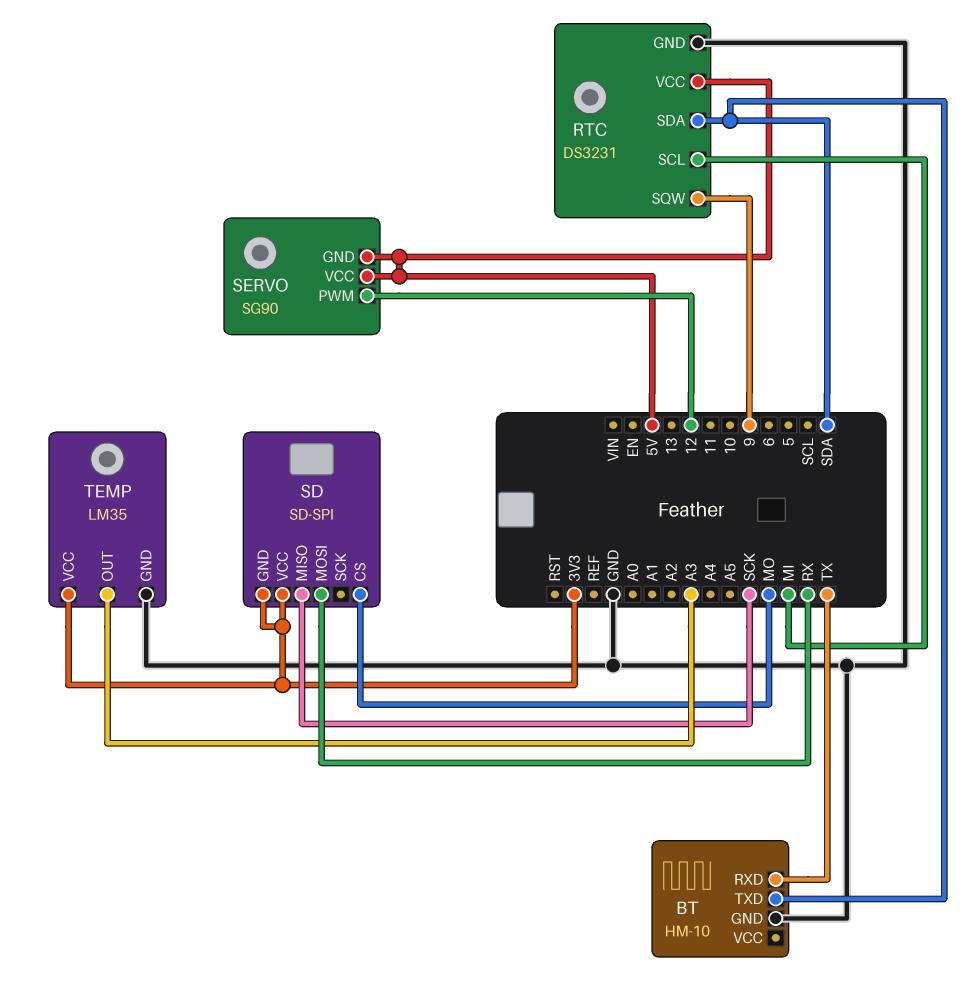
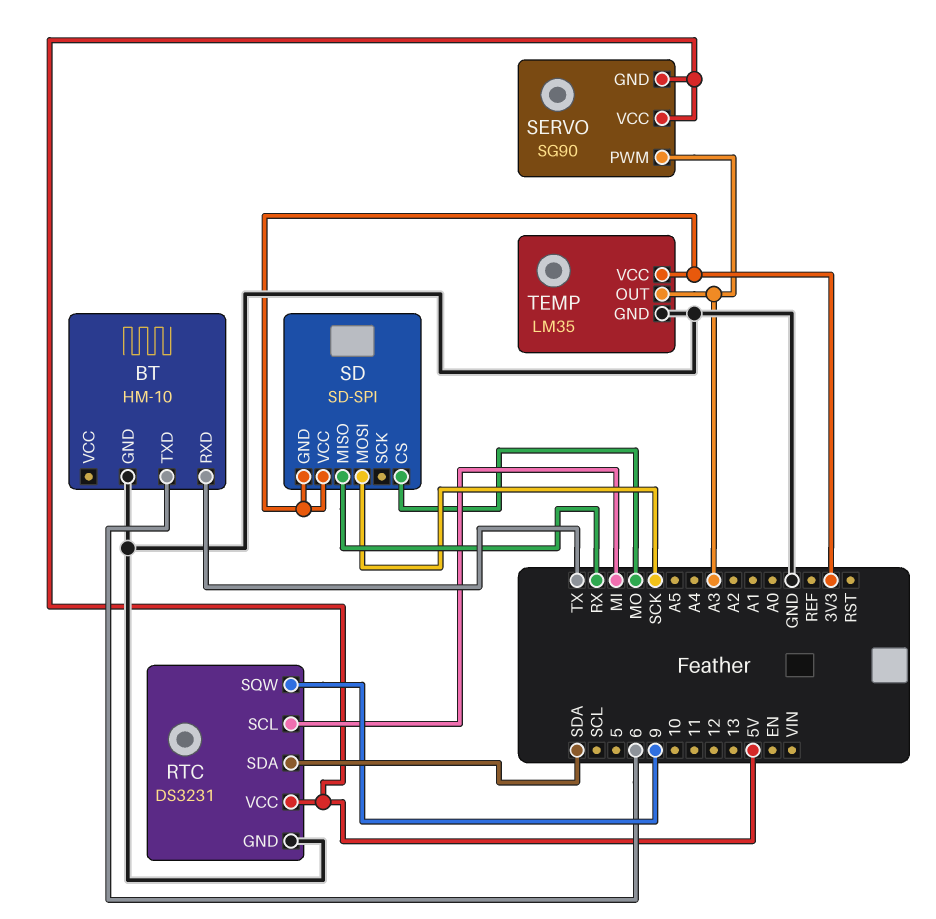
BT pin TXD: SDA -> 6
SD pin MISO: SCK -> RX
SD pin MOSI: RX -> SCK
SERVO pin PWM: 12 -> A3

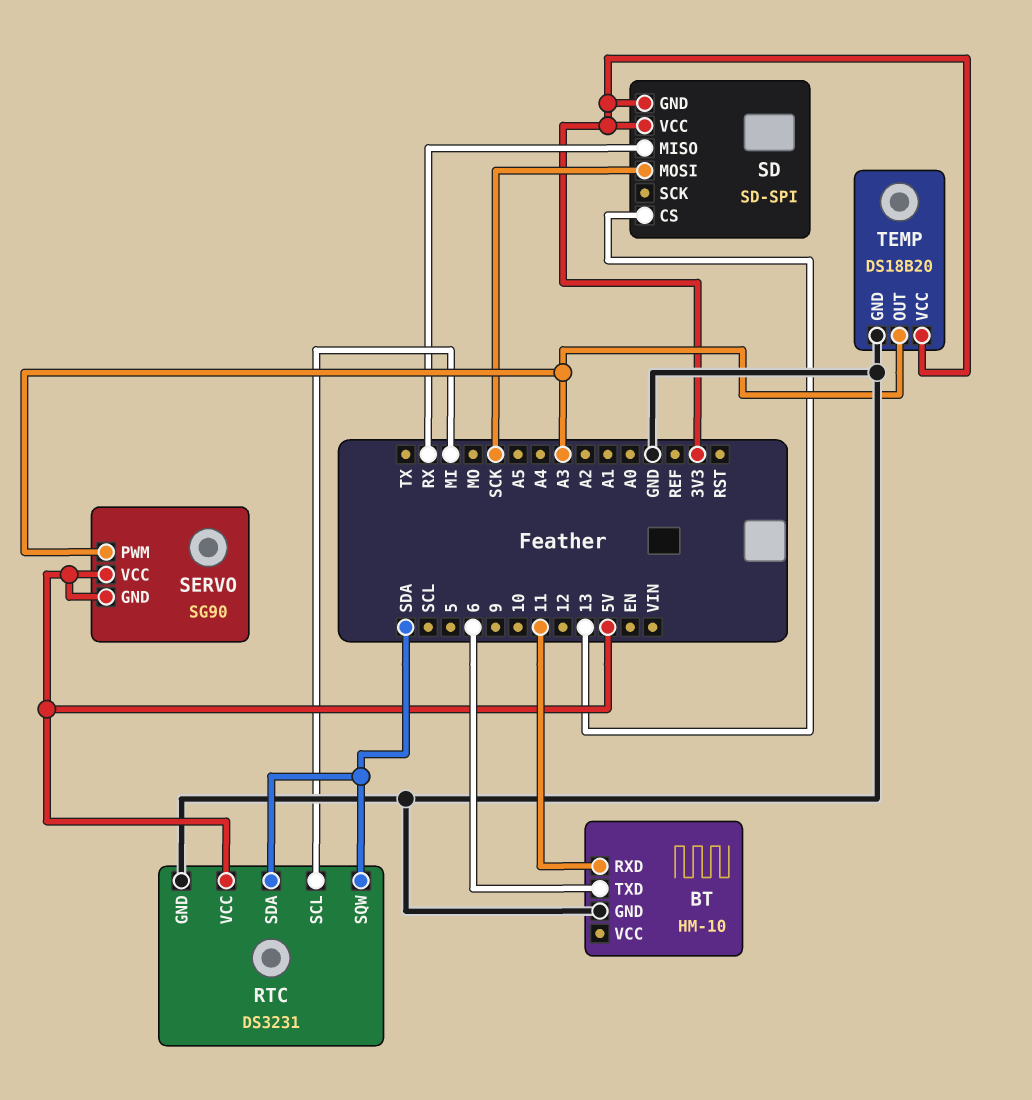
BT pin RXD: TX -> 11
RTC pin SQW: 9 -> SDA
SD pin CS: MO -> 13
TEMP: LM35 -> DS18B20

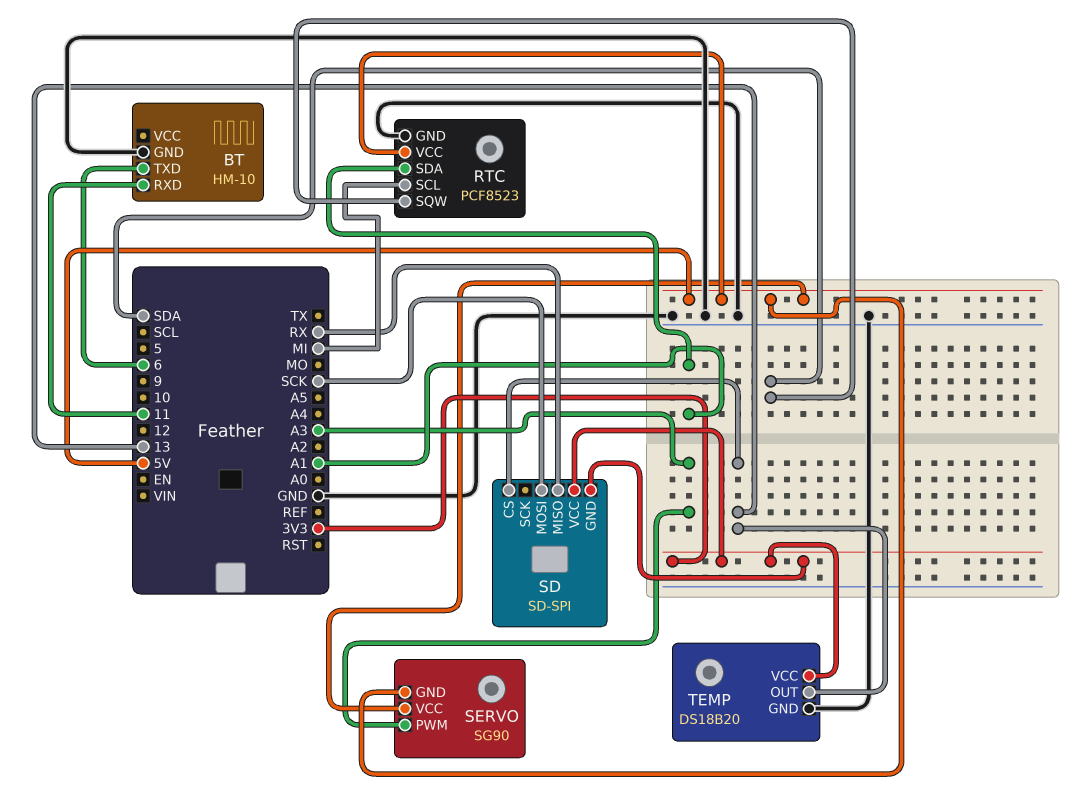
RTC: DS3231 -> PCF8523
RTC pin SDA: SDA -> A1
TEMP pin OUT: A3 -> 13

